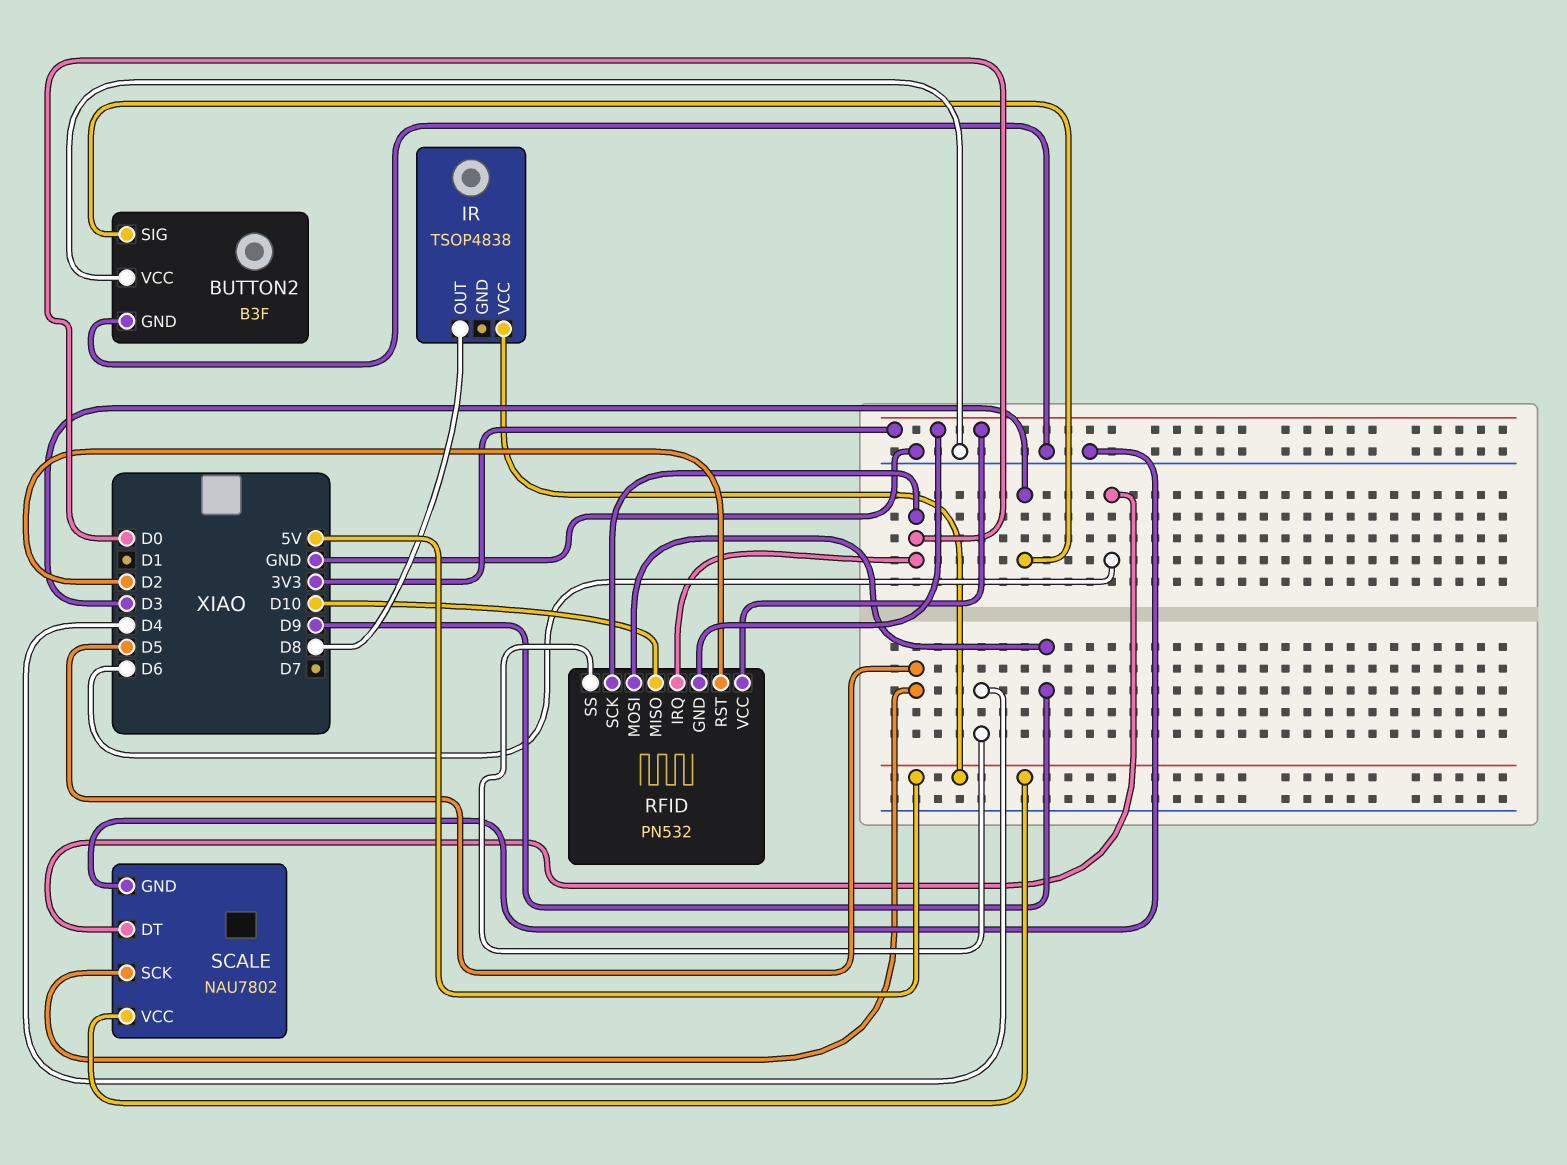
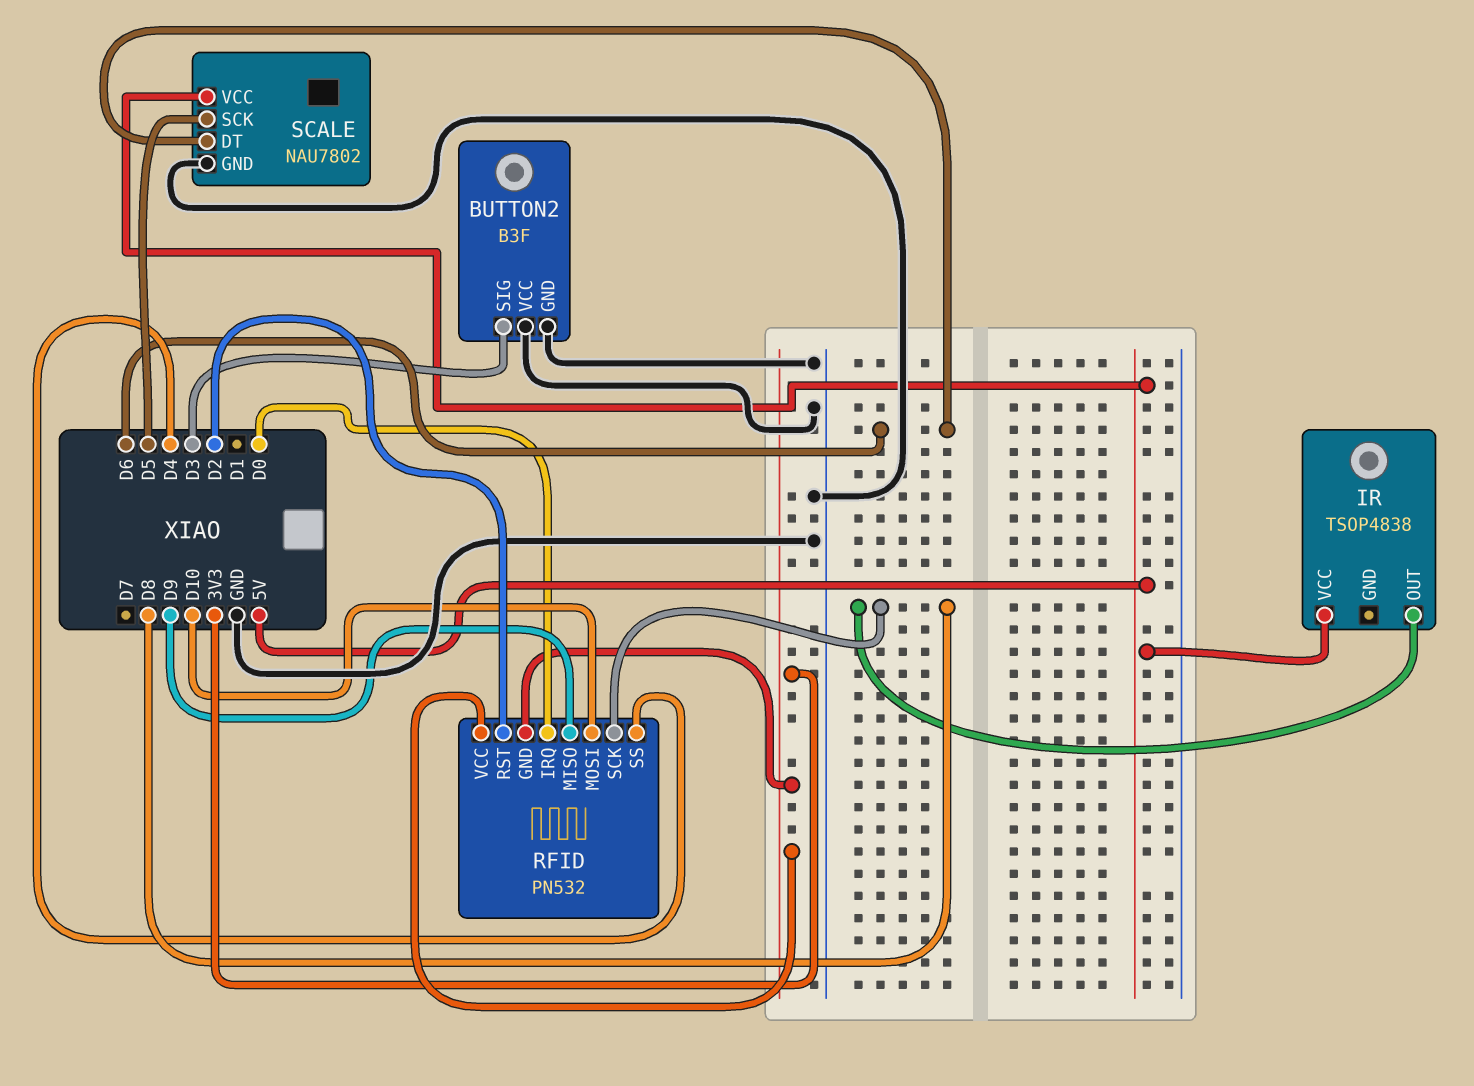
RFID pin MISO: D10 -> D9
RFID pin MOSI: D9 -> D10
RFID pin SCK: D0 -> D8

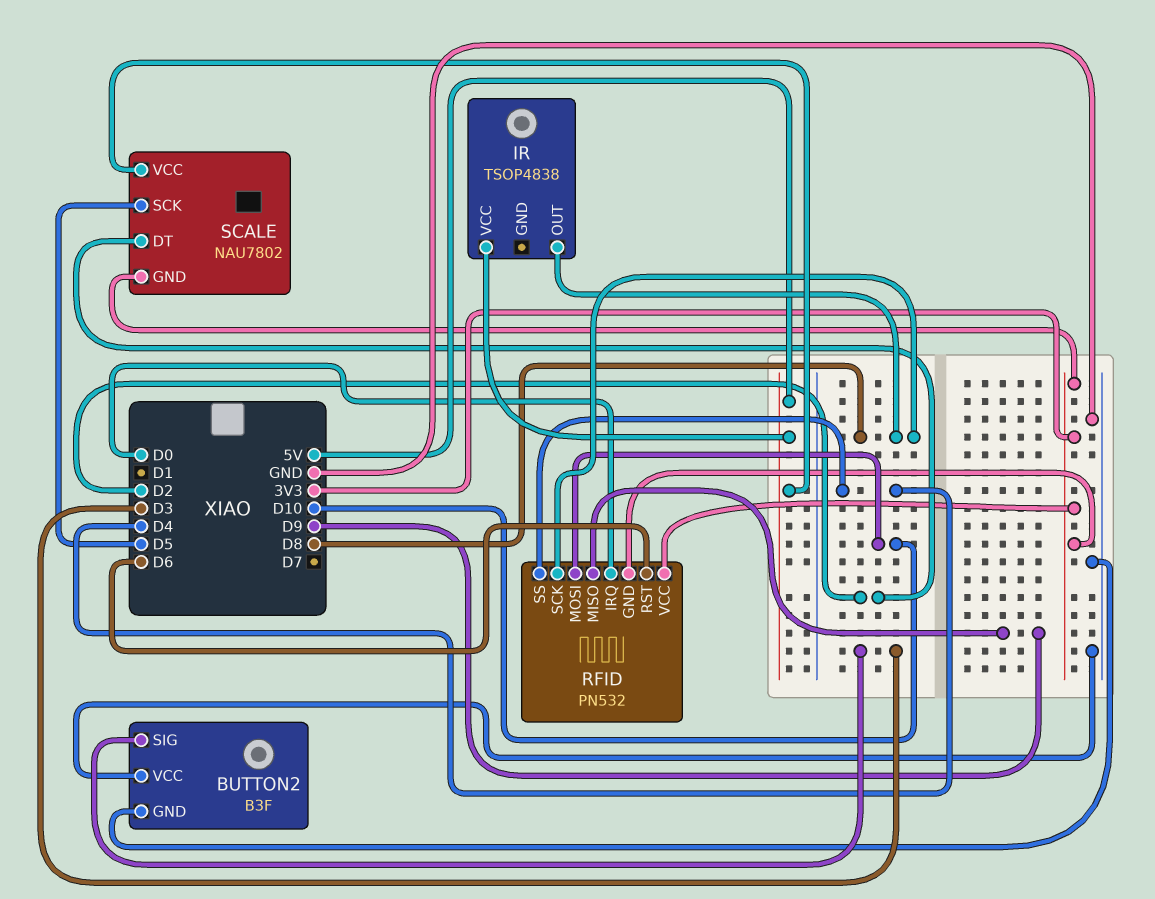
RFID pin RST: D2 -> D6
SCALE pin DT: D6 -> D2
SCALE pin GND: GND -> 3V3

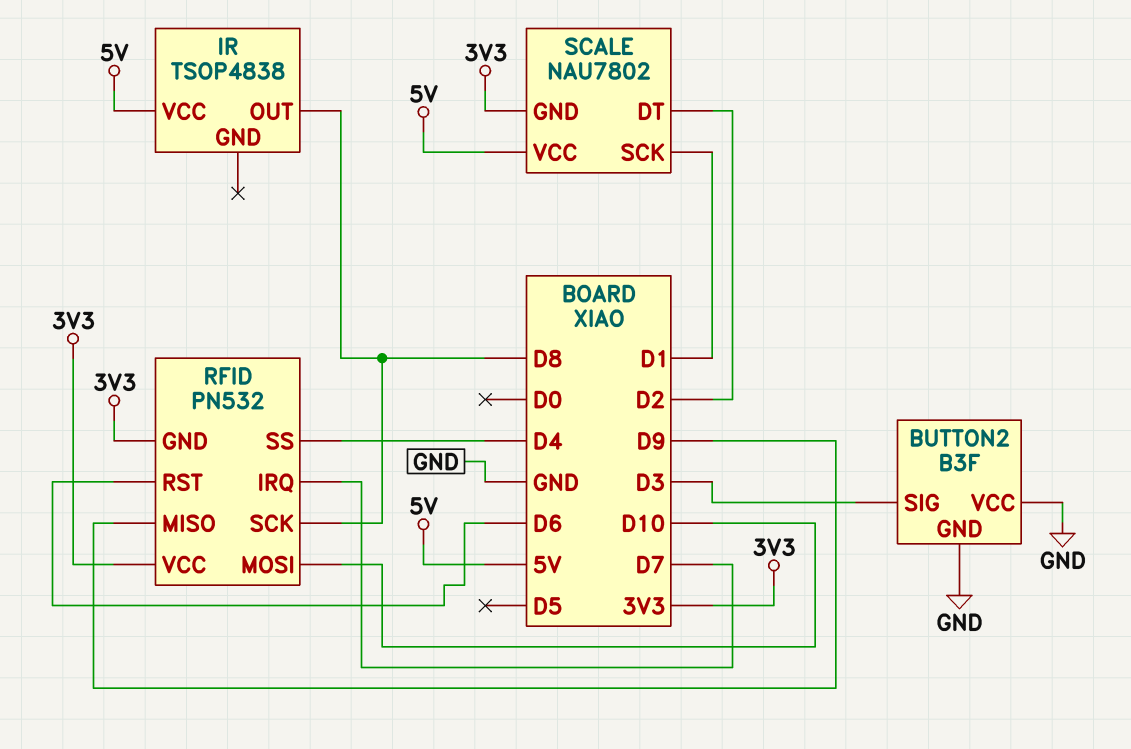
RFID pin IRQ: D0 -> D7
SCALE pin SCK: D5 -> D1

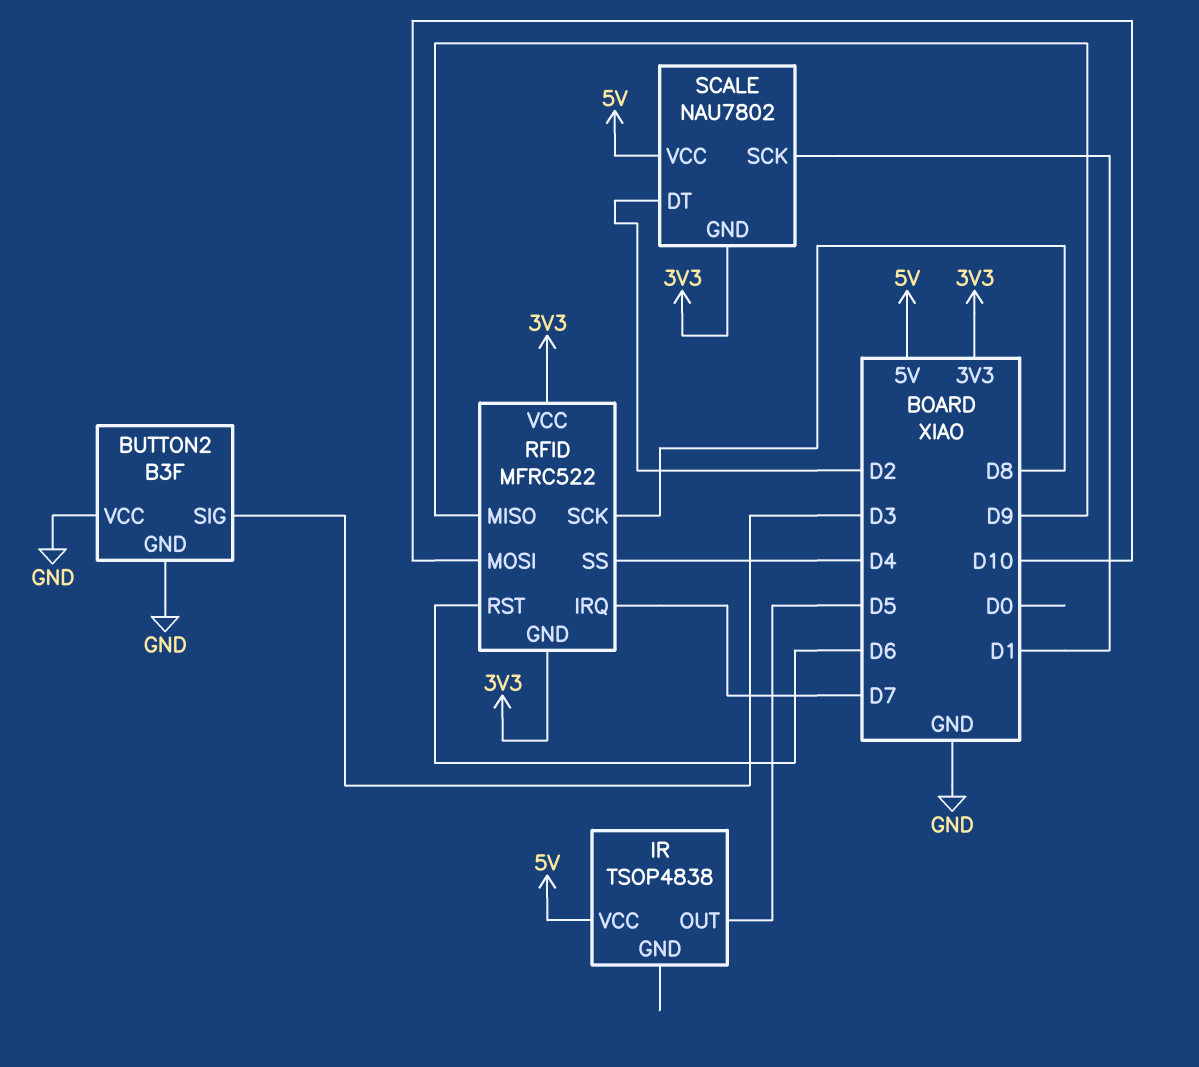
IR pin OUT: D8 -> D5
RFID: PN532 -> MFRC522

